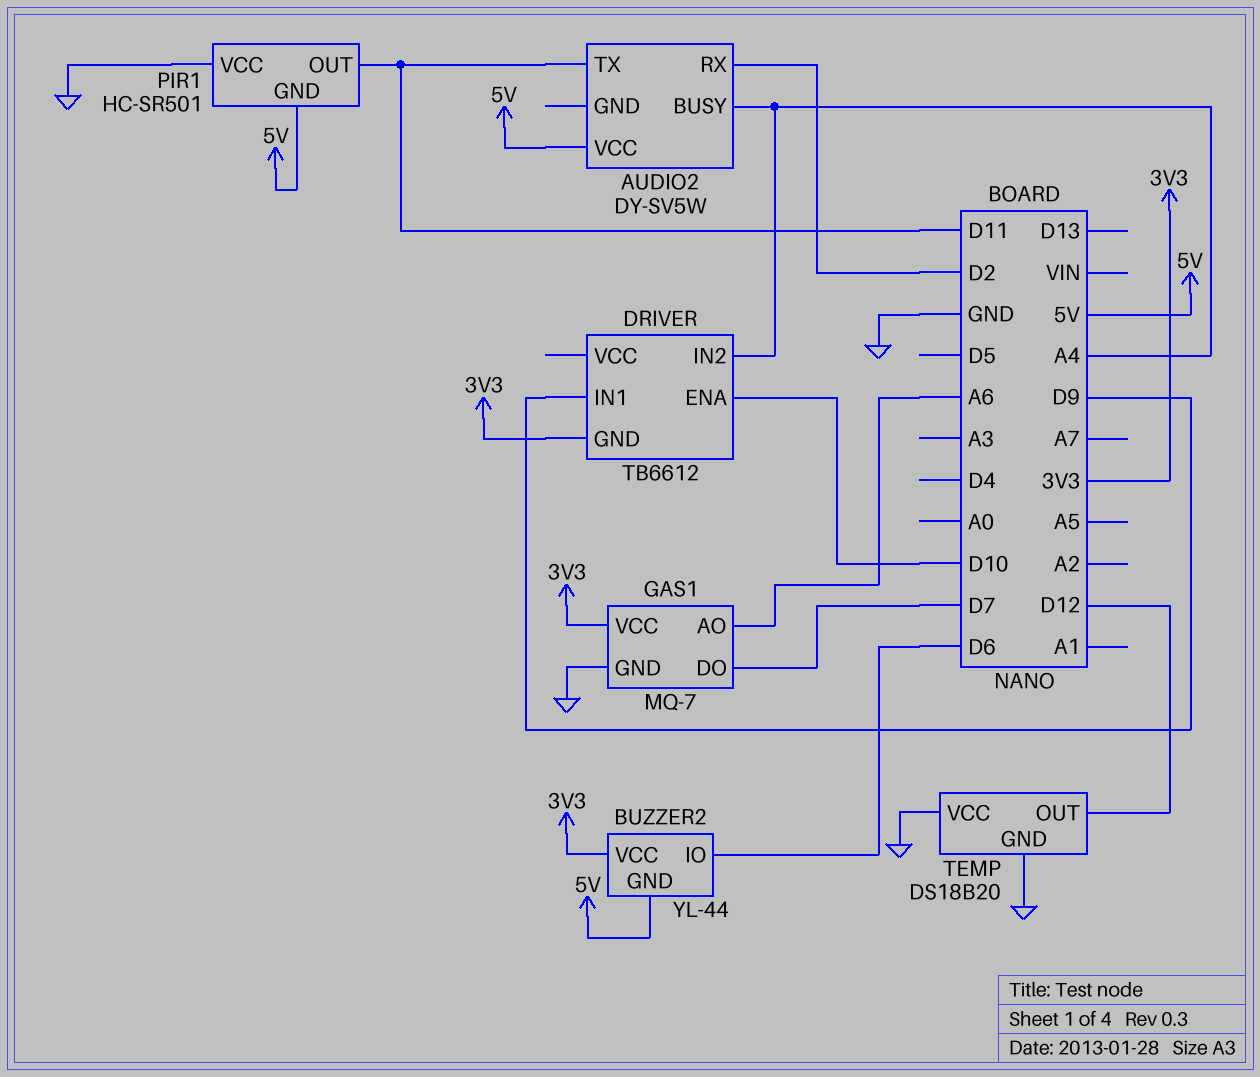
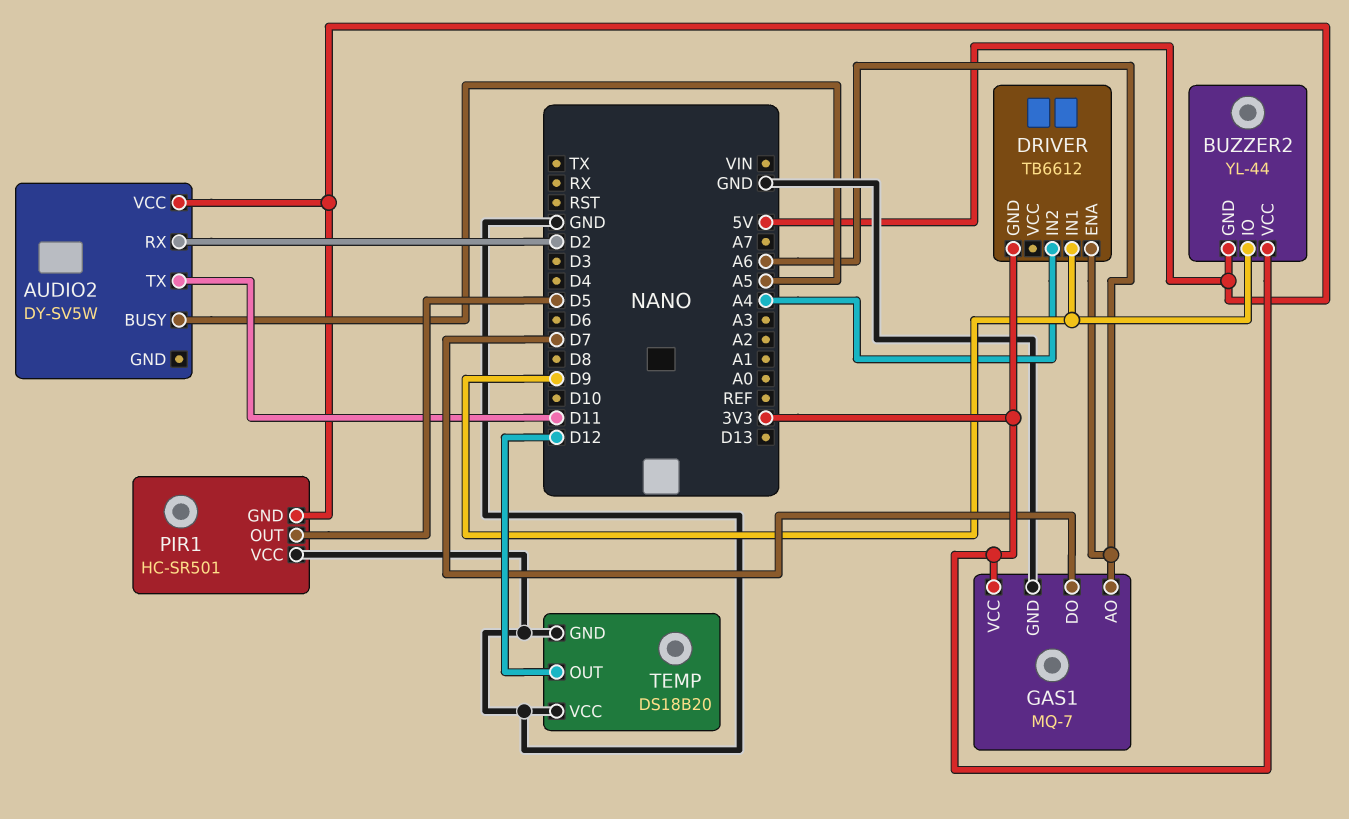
AUDIO2 pin BUSY: A4 -> A5
BUZZER2 pin IO: D6 -> D9
DRIVER pin ENA: D10 -> A6
PIR1 pin OUT: D11 -> D5

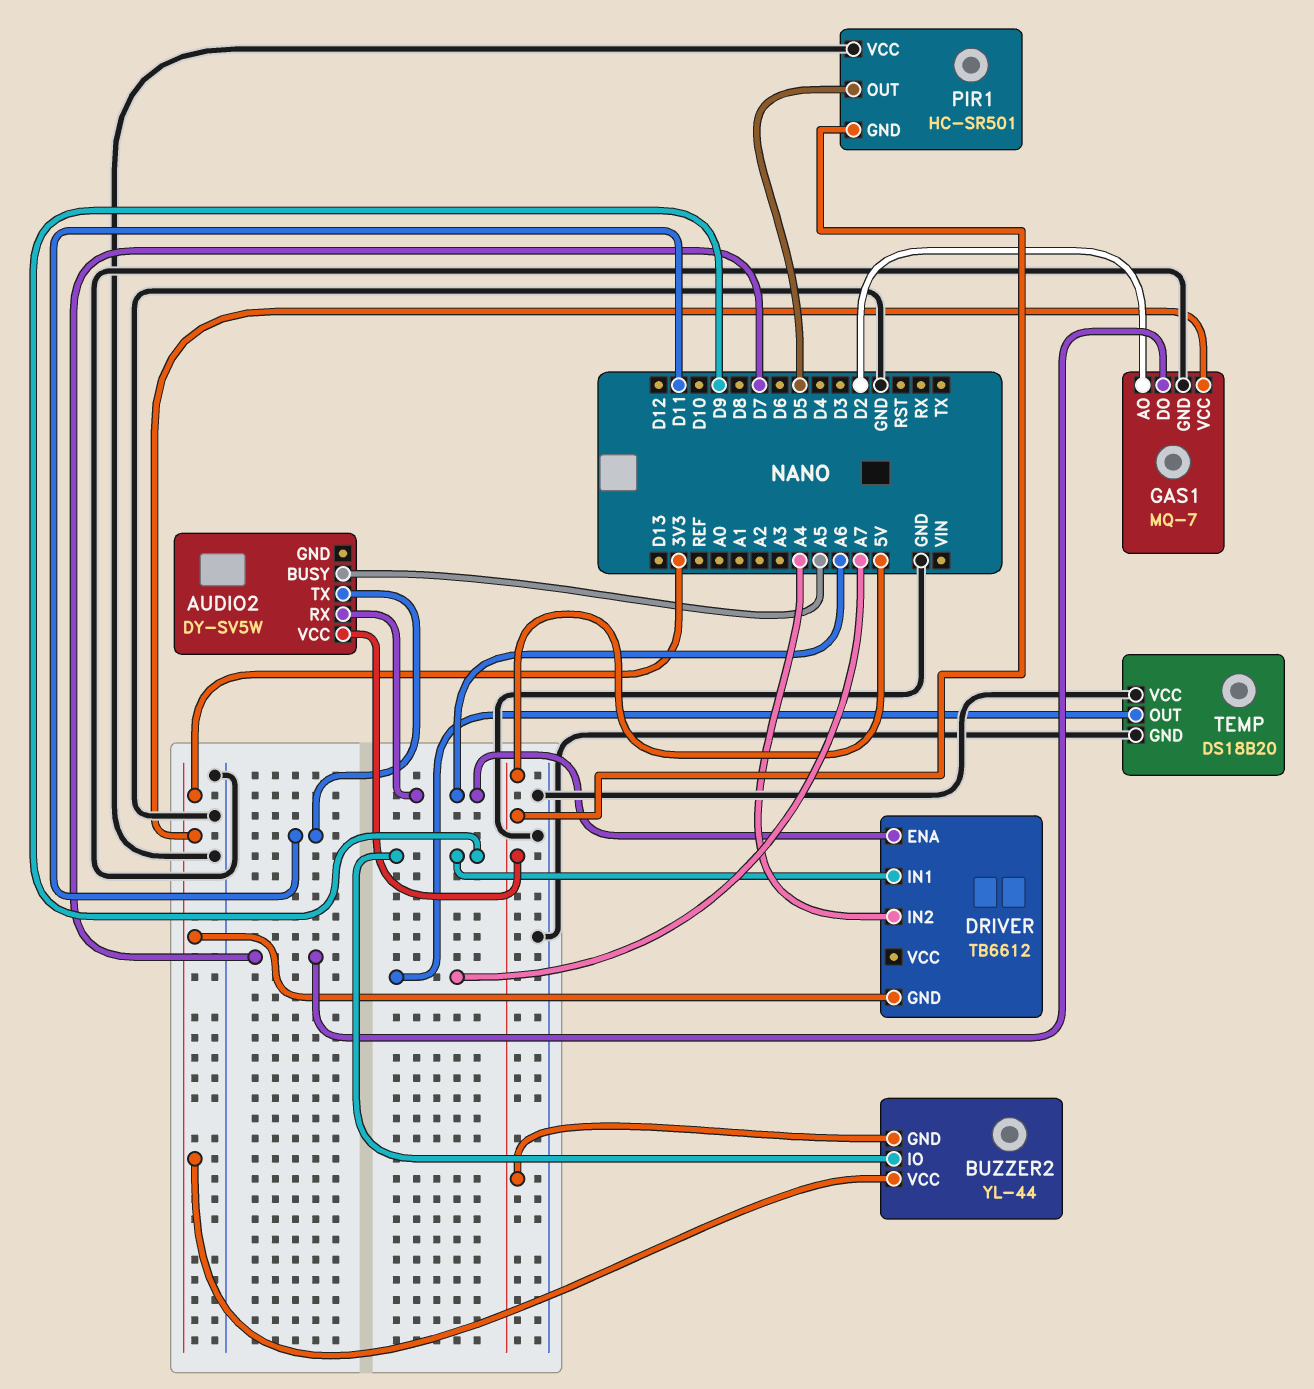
AUDIO2 pin RX: D2 -> A6
GAS1 pin AO: A6 -> D2
TEMP pin OUT: D12 -> A7

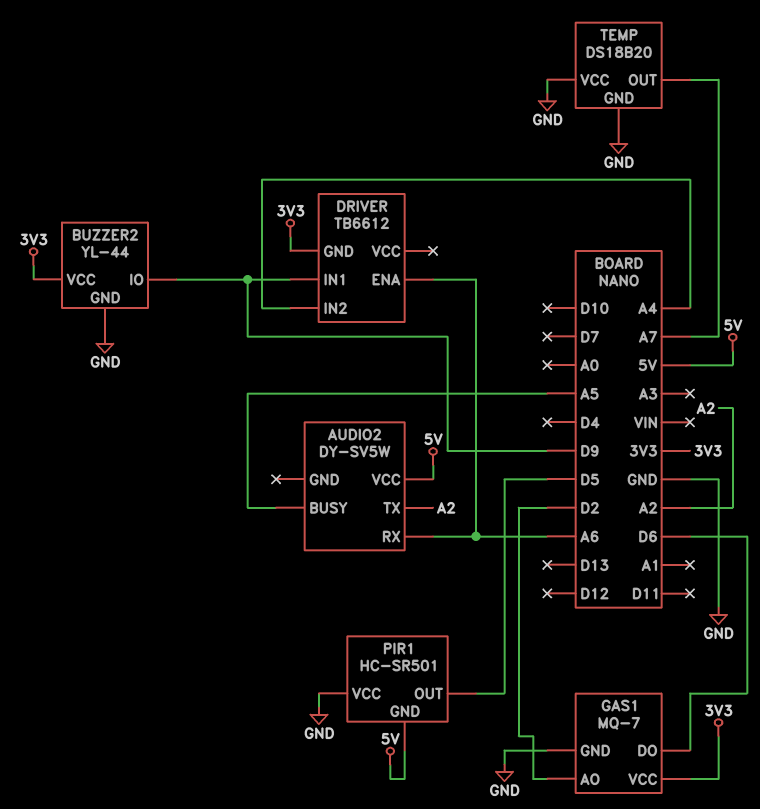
AUDIO2 pin TX: D11 -> A2
BUZZER2 pin GND: 5V -> GND
GAS1 pin DO: D7 -> D6

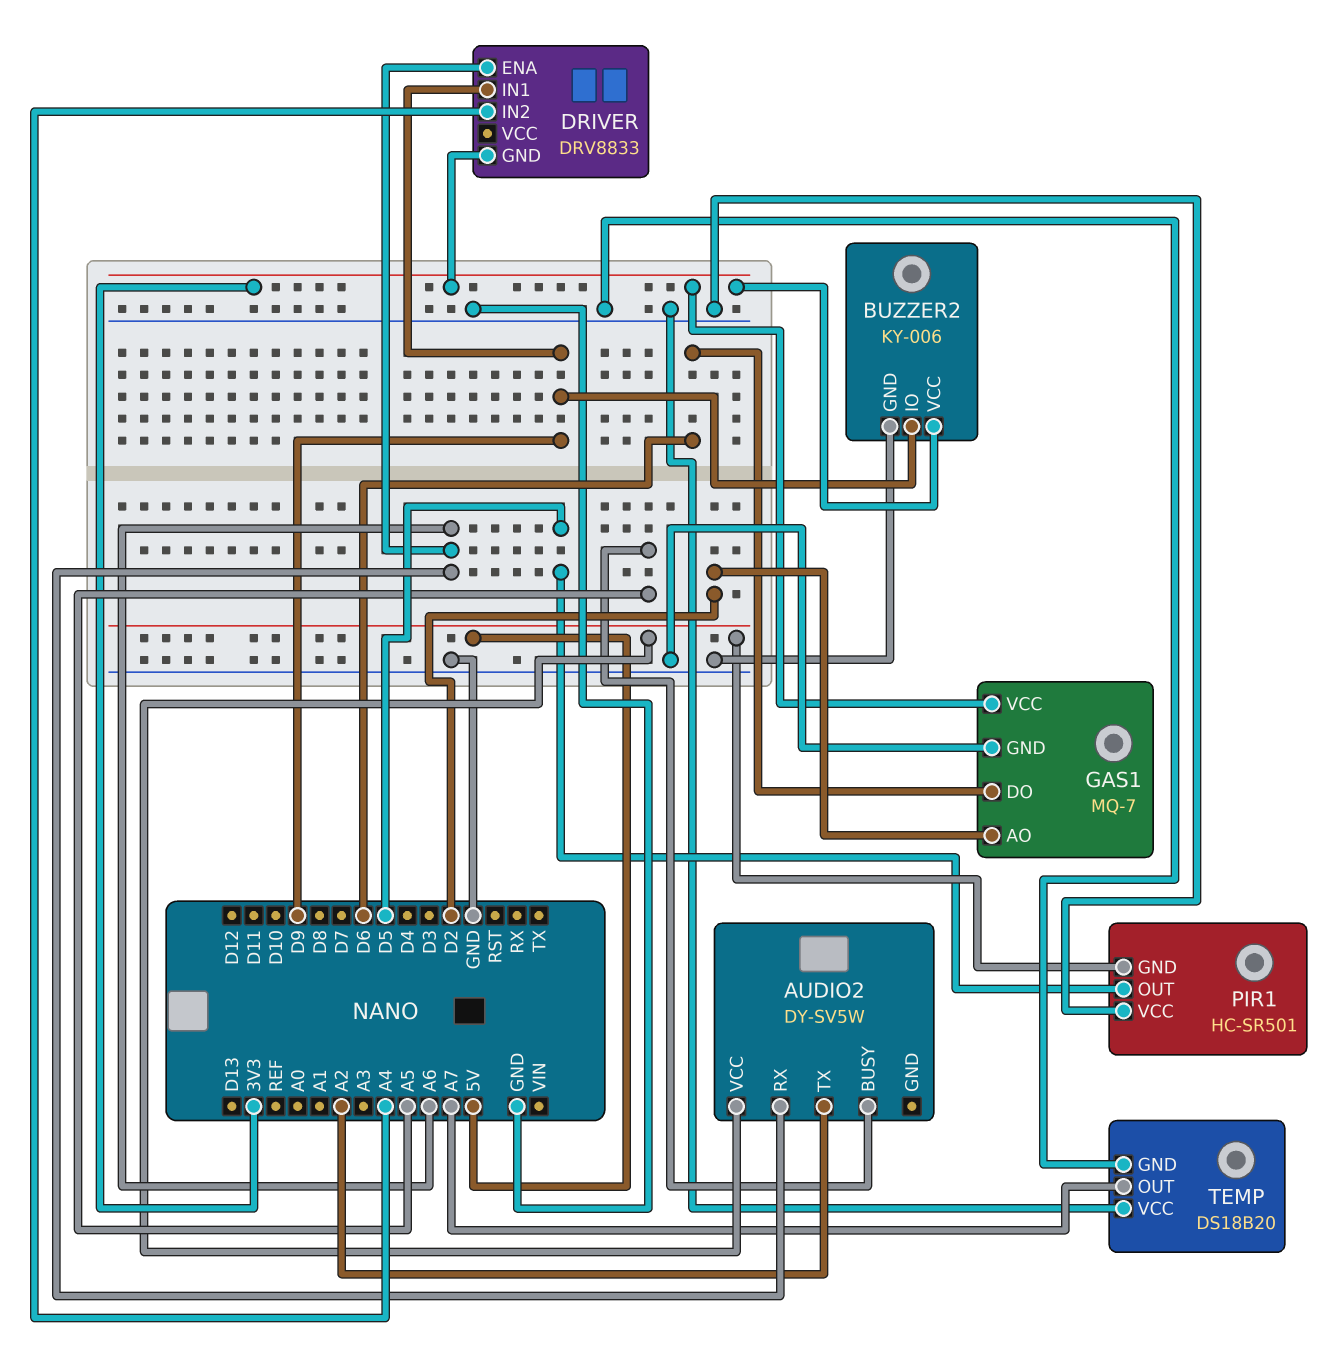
BUZZER2: YL-44 -> KY-006
DRIVER: TB6612 -> DRV8833

